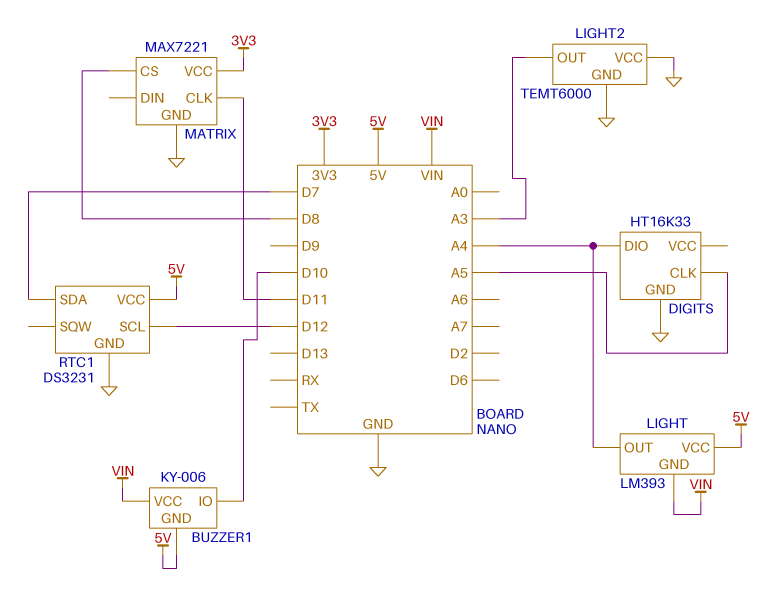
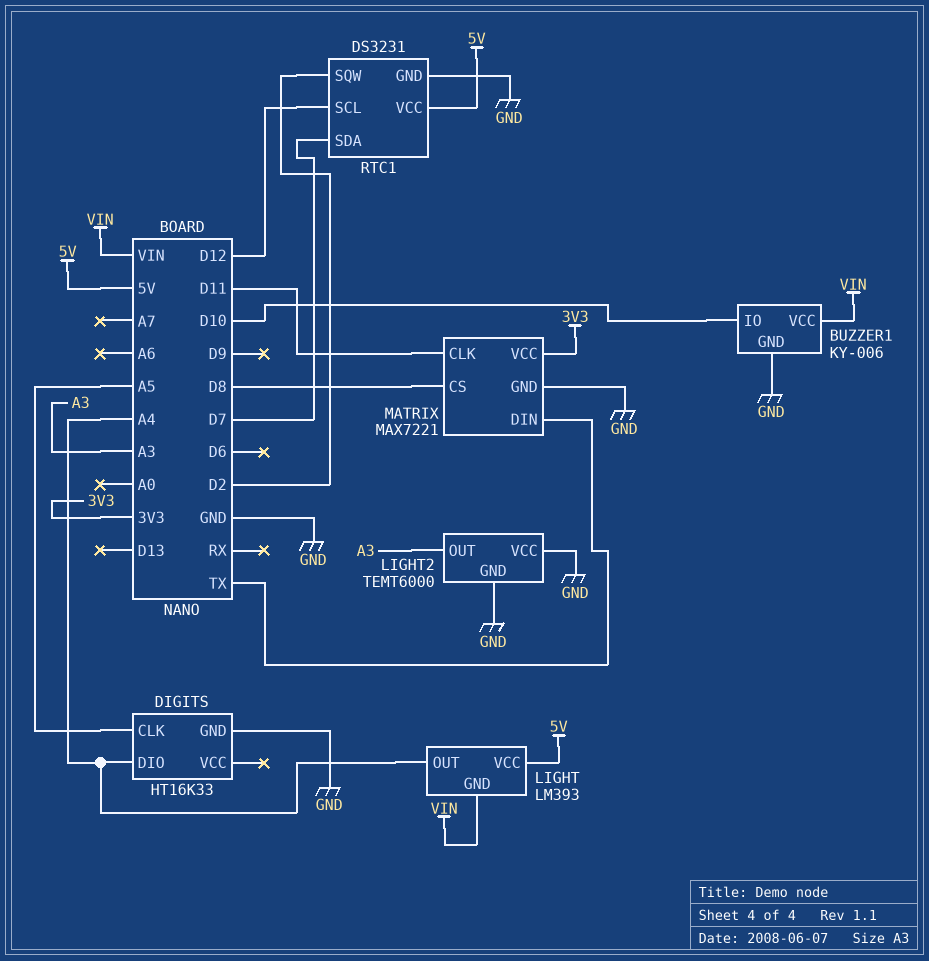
BUZZER1 pin GND: 5V -> GND
MATRIX pin DIN: none -> TX
RTC1 pin SQW: none -> D2

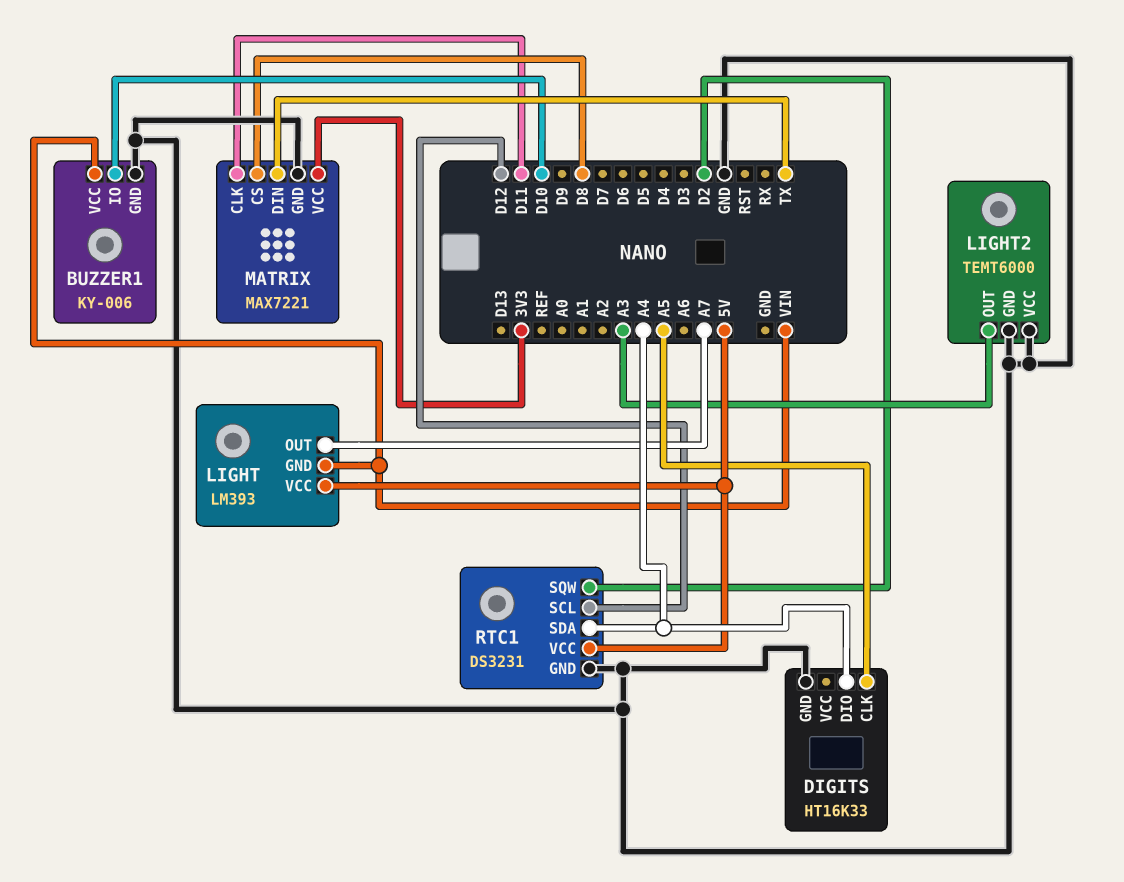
LIGHT pin OUT: A4 -> A7
RTC1 pin SDA: D7 -> A4

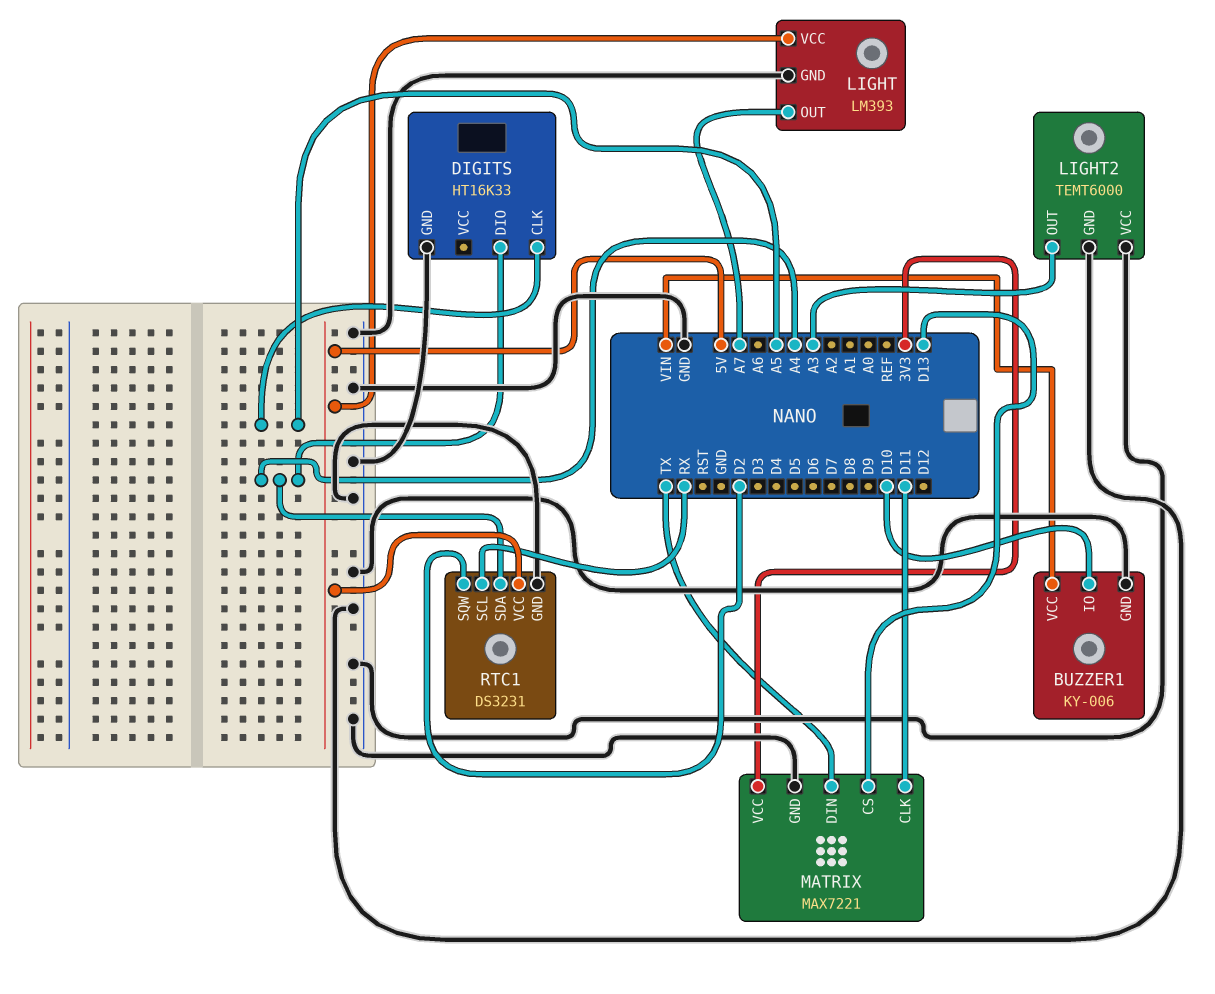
LIGHT pin GND: VIN -> GND
MATRIX pin CS: D8 -> D13
RTC1 pin SCL: D12 -> RX

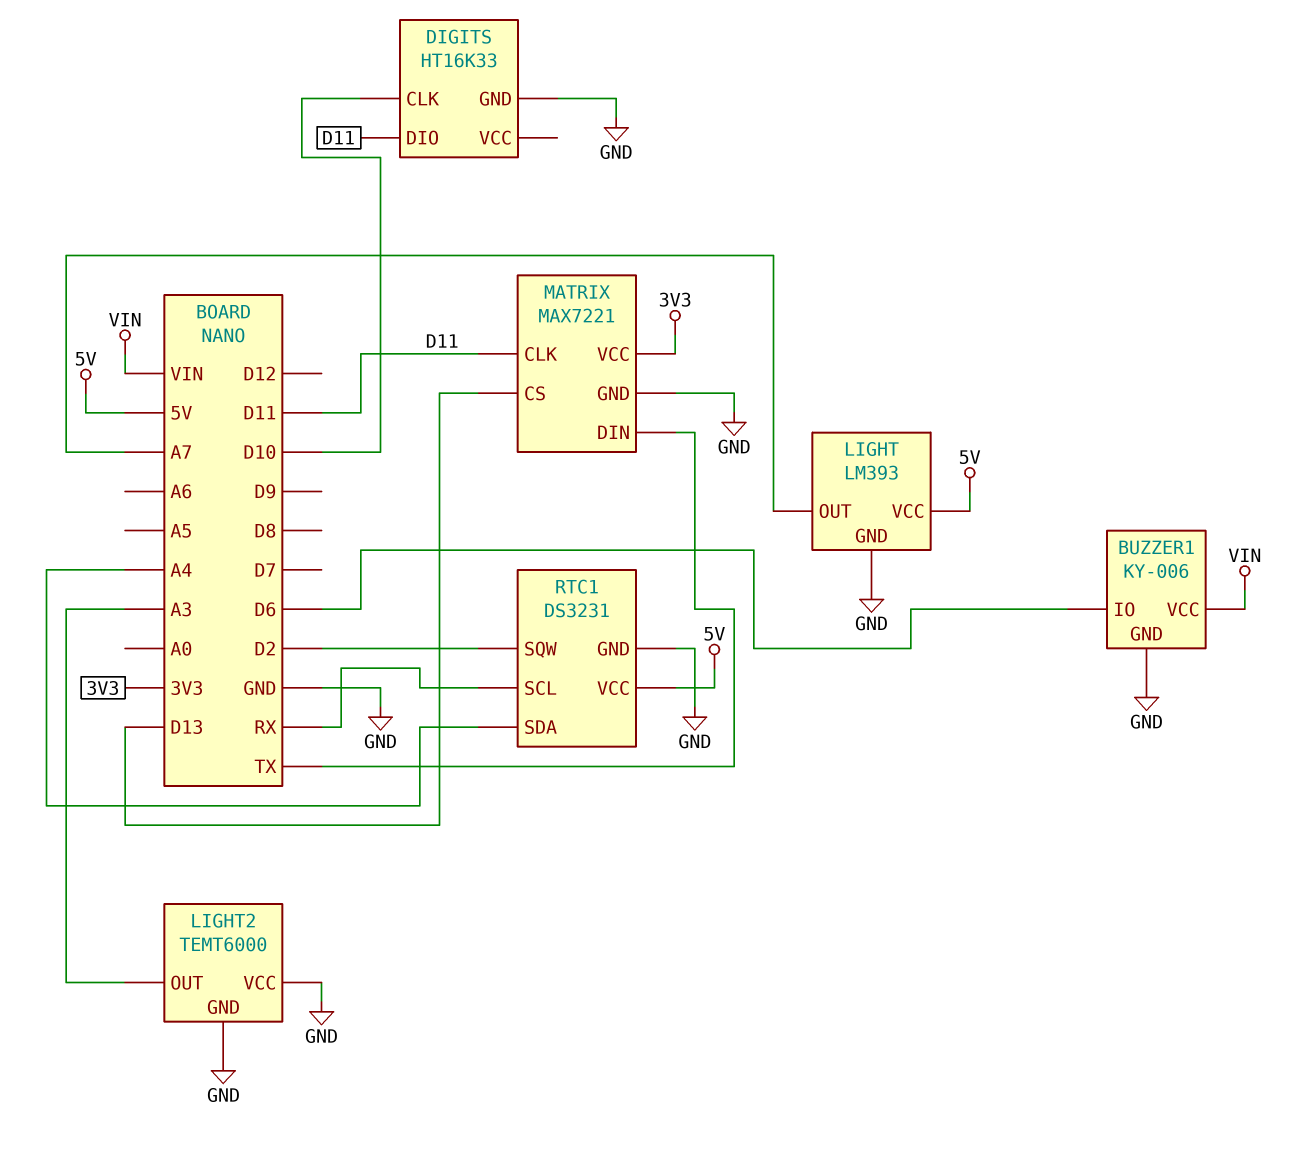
BUZZER1 pin IO: D10 -> D6
DIGITS pin CLK: A5 -> D10
DIGITS pin DIO: A4 -> D11

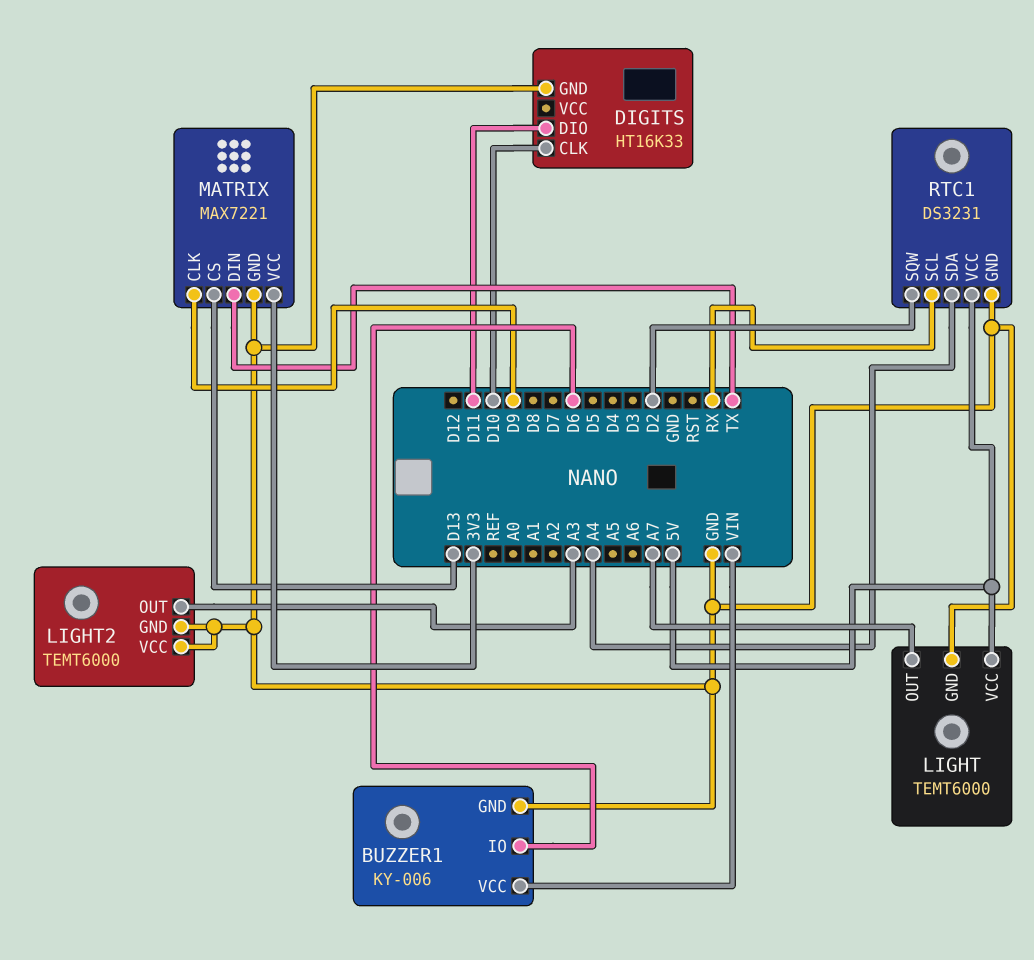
LIGHT: LM393 -> TEMT6000
MATRIX pin CLK: D11 -> D9

